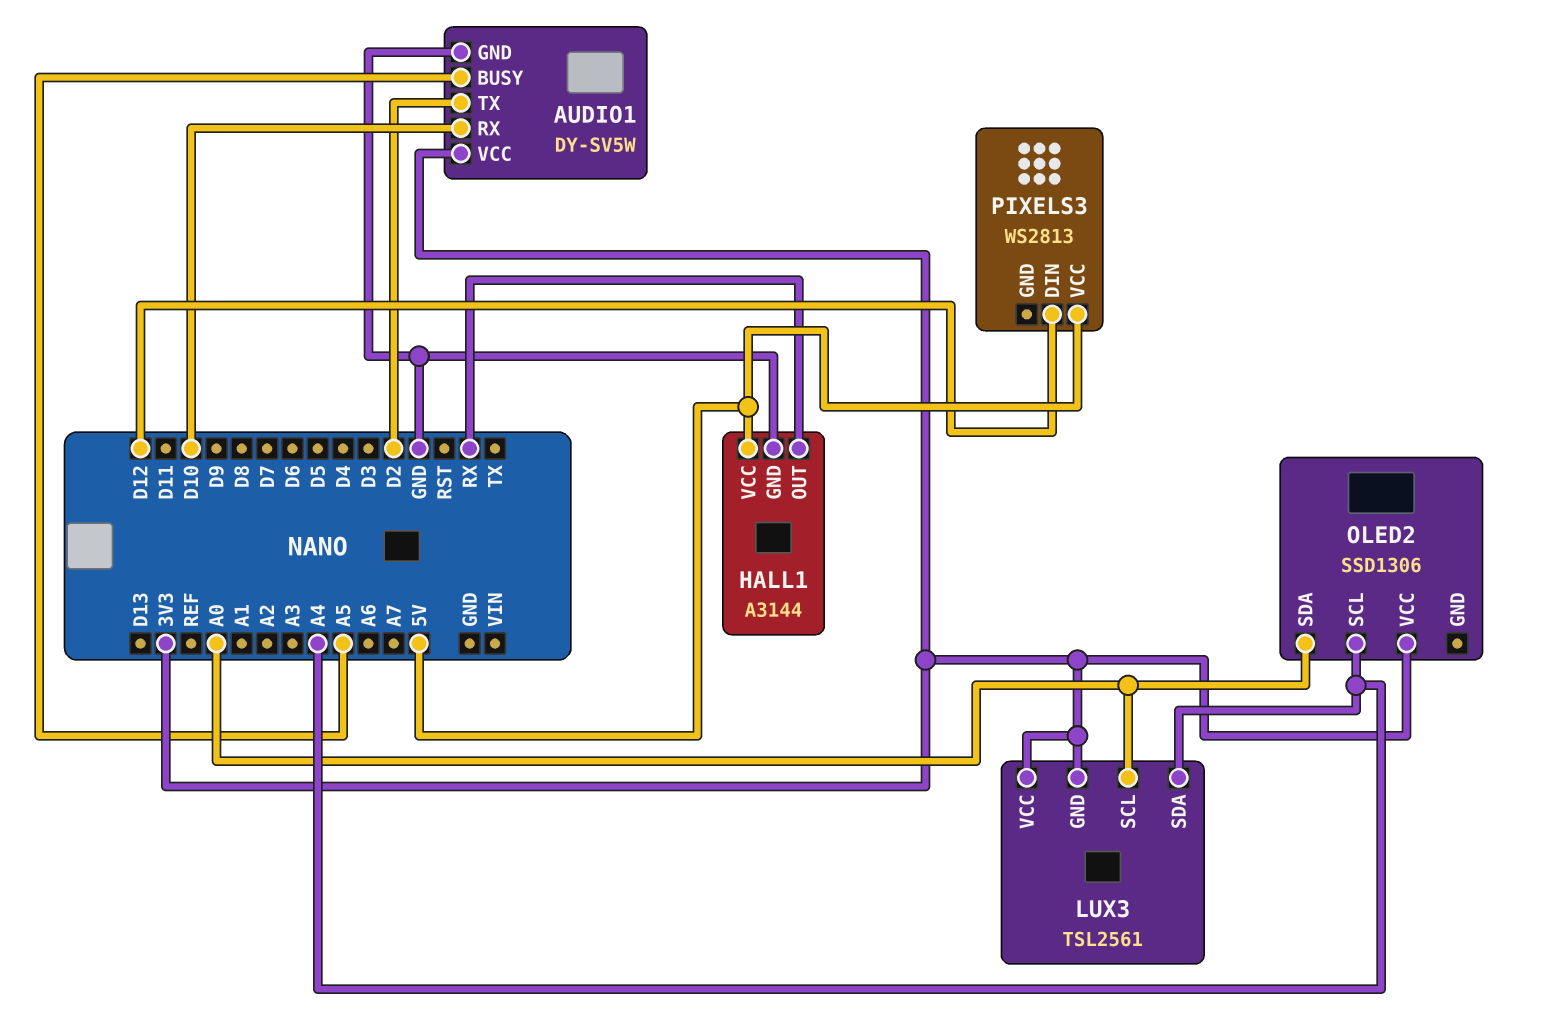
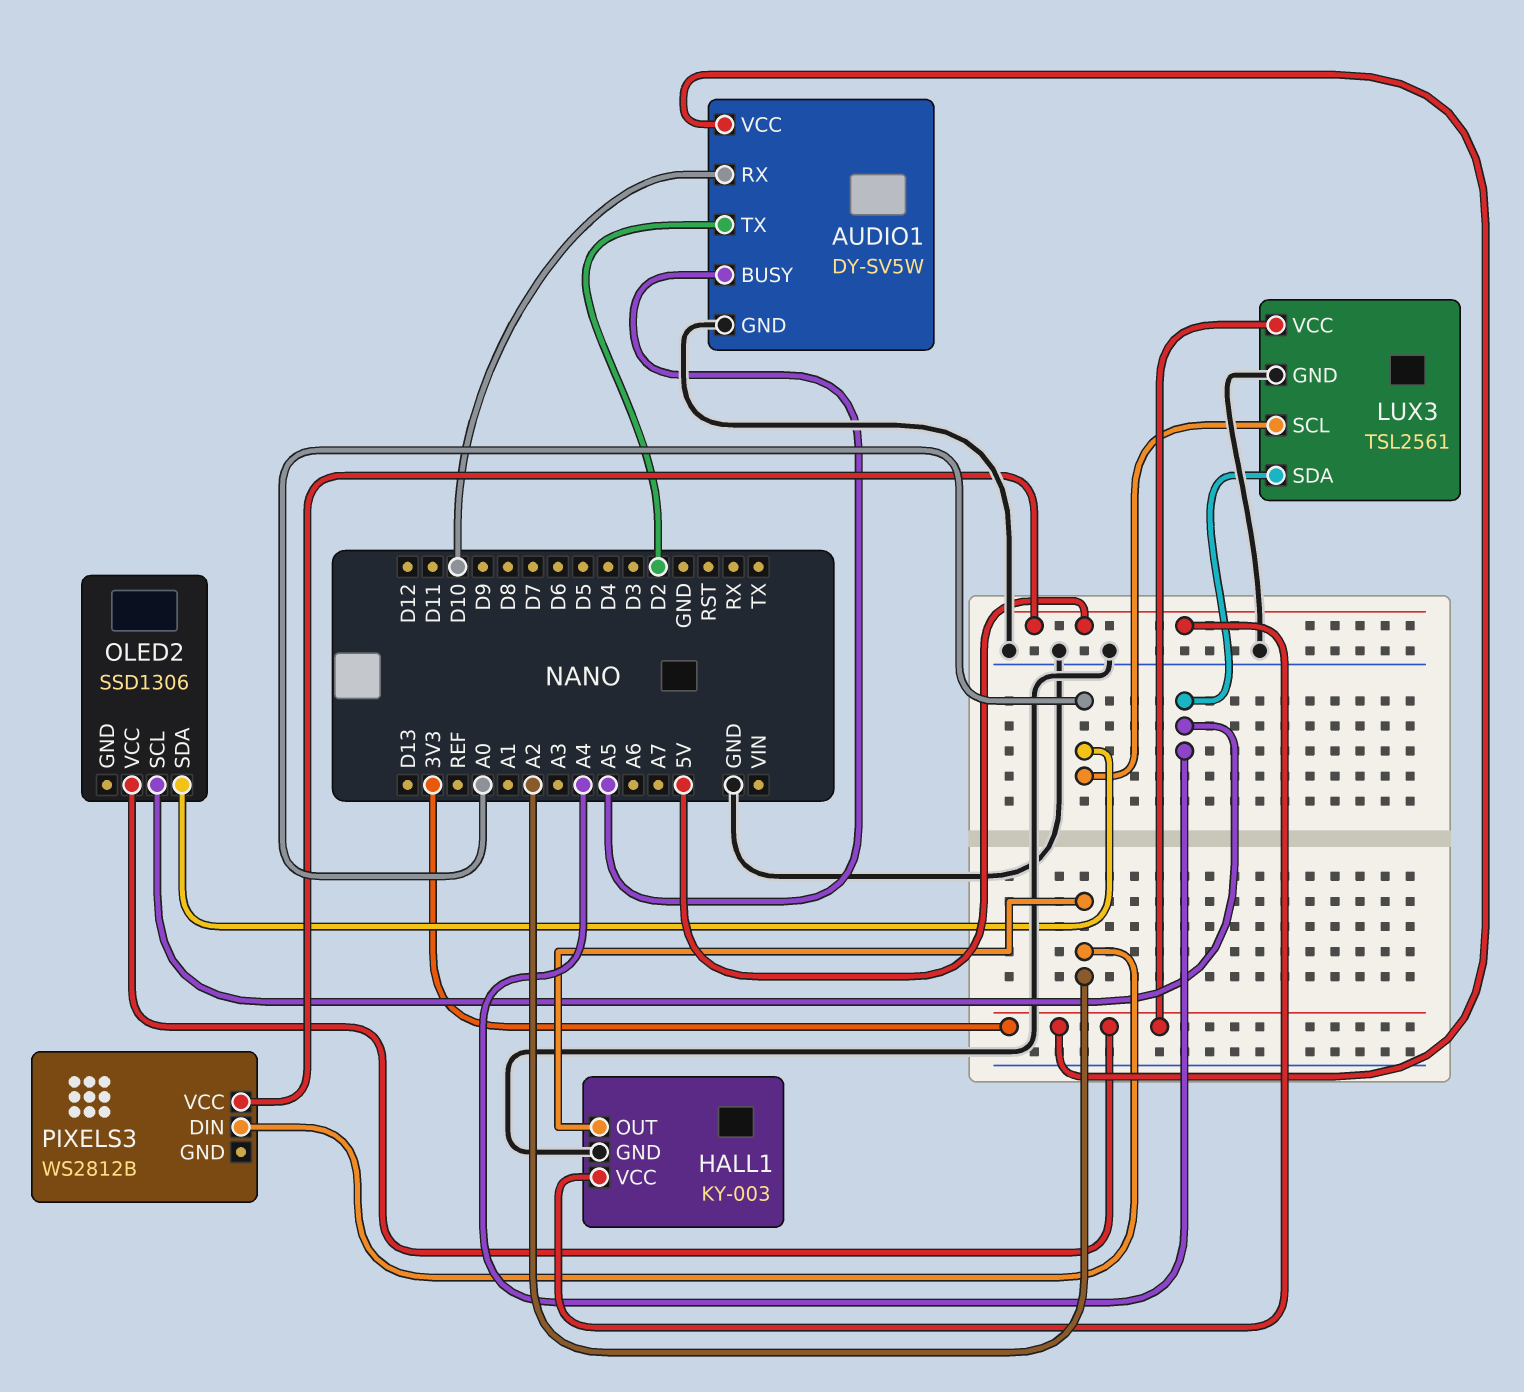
HALL1: A3144 -> KY-003
HALL1 pin OUT: RX -> A2
LUX3 pin GND: 3V3 -> GND
PIXELS3: WS2813 -> WS2812B
PIXELS3 pin DIN: D12 -> A2

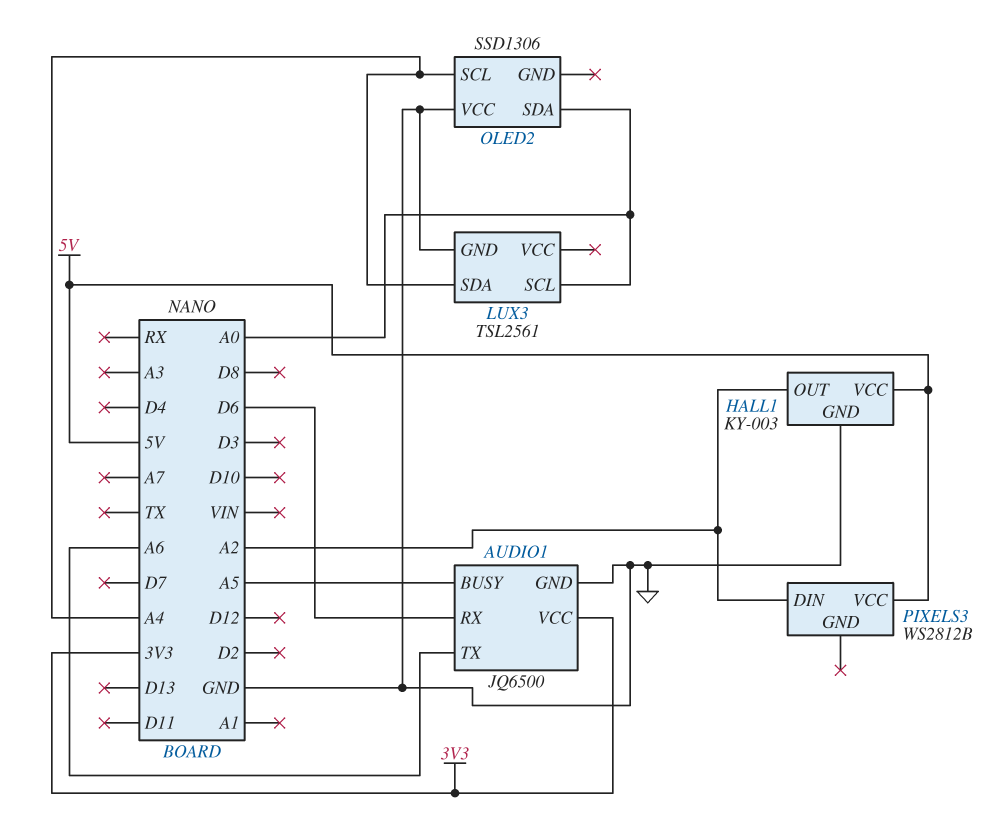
AUDIO1: DY-SV5W -> JQ6500
AUDIO1 pin RX: D10 -> D6
AUDIO1 pin TX: D2 -> A6
LUX3 pin VCC: 3V3 -> none
OLED2 pin VCC: 3V3 -> GND

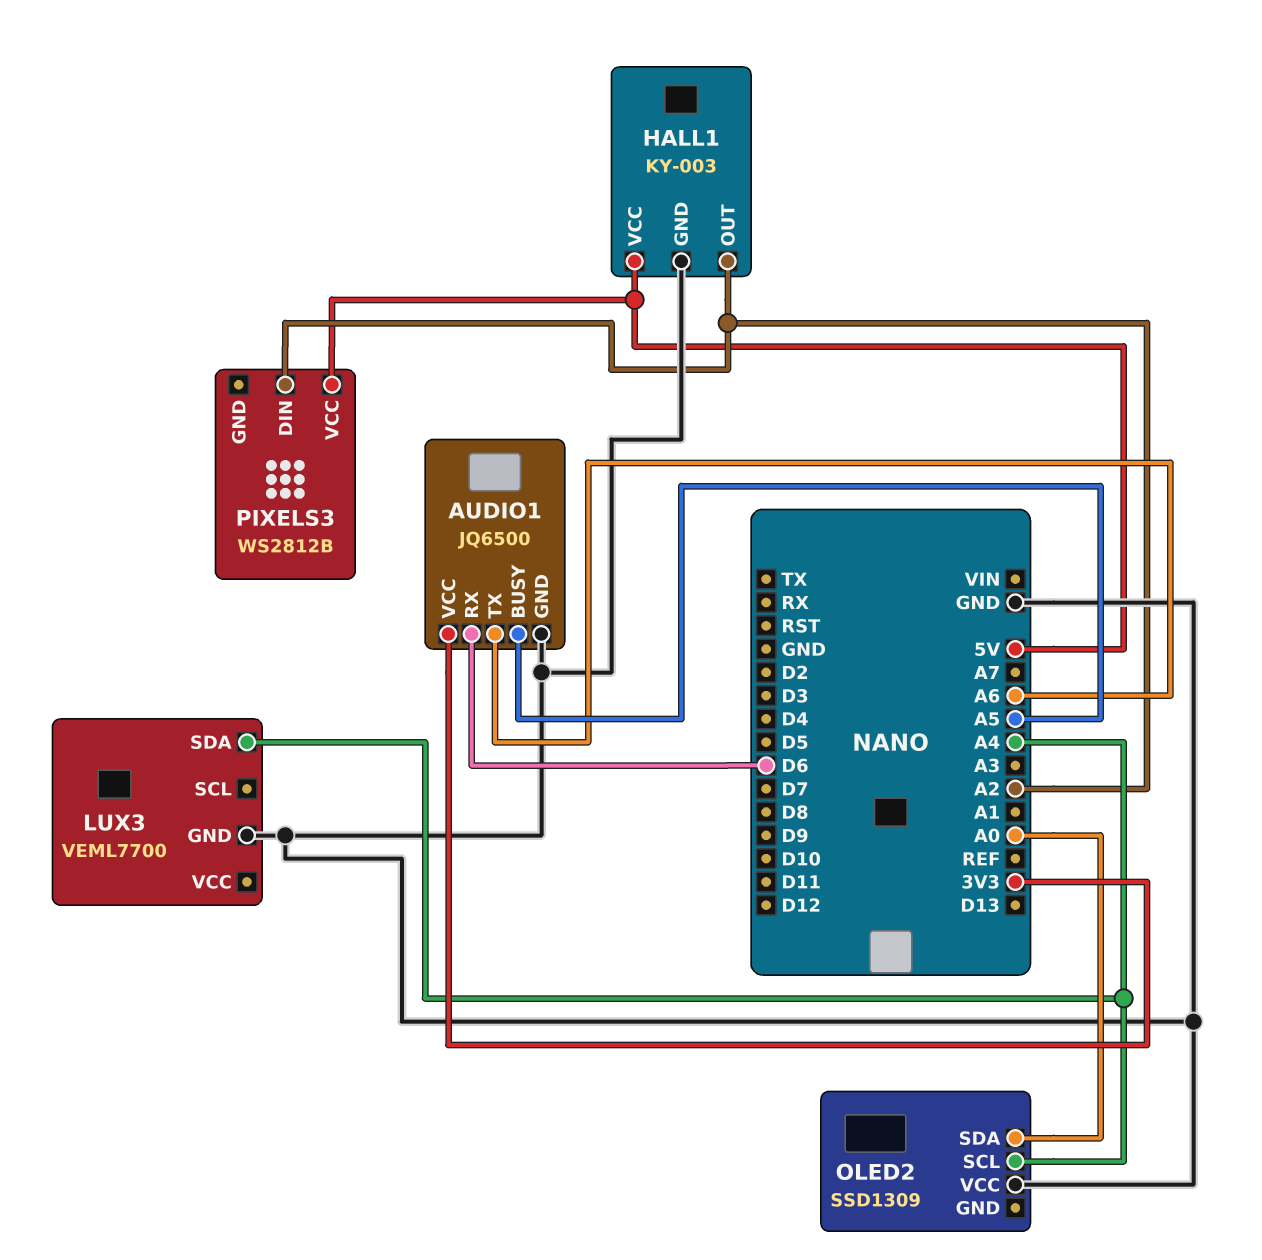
LUX3: TSL2561 -> VEML7700
LUX3 pin SCL: A0 -> none
OLED2: SSD1306 -> SSD1309

